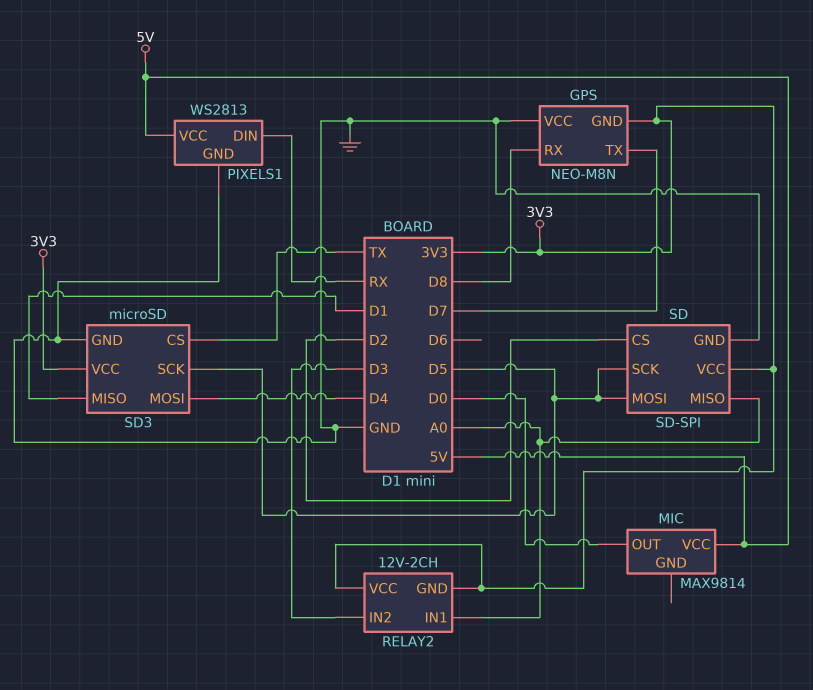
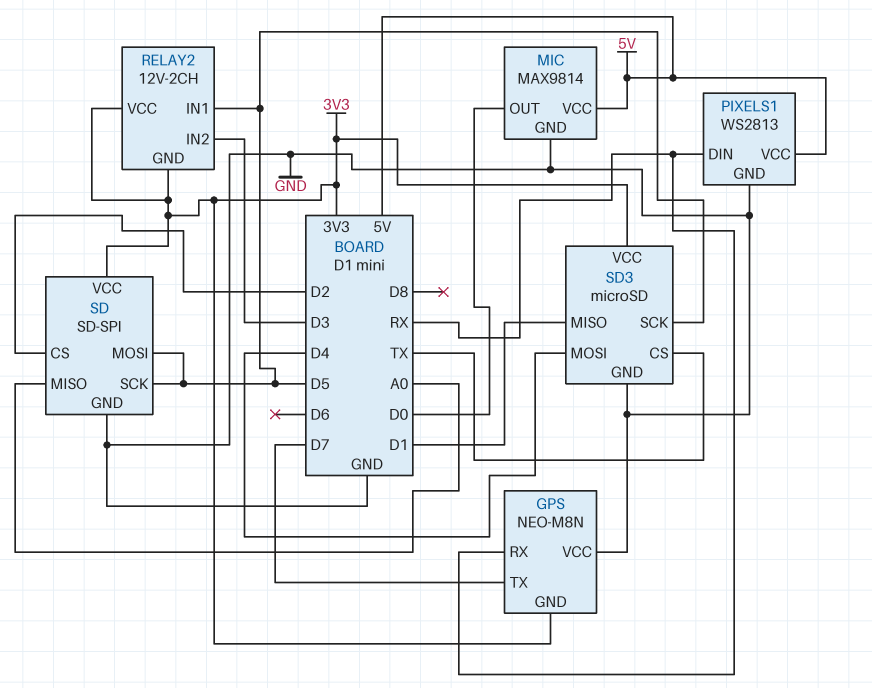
GPS pin RX: D8 -> RX
MIC pin GND: none -> GND
RELAY2 pin IN1: A0 -> D5

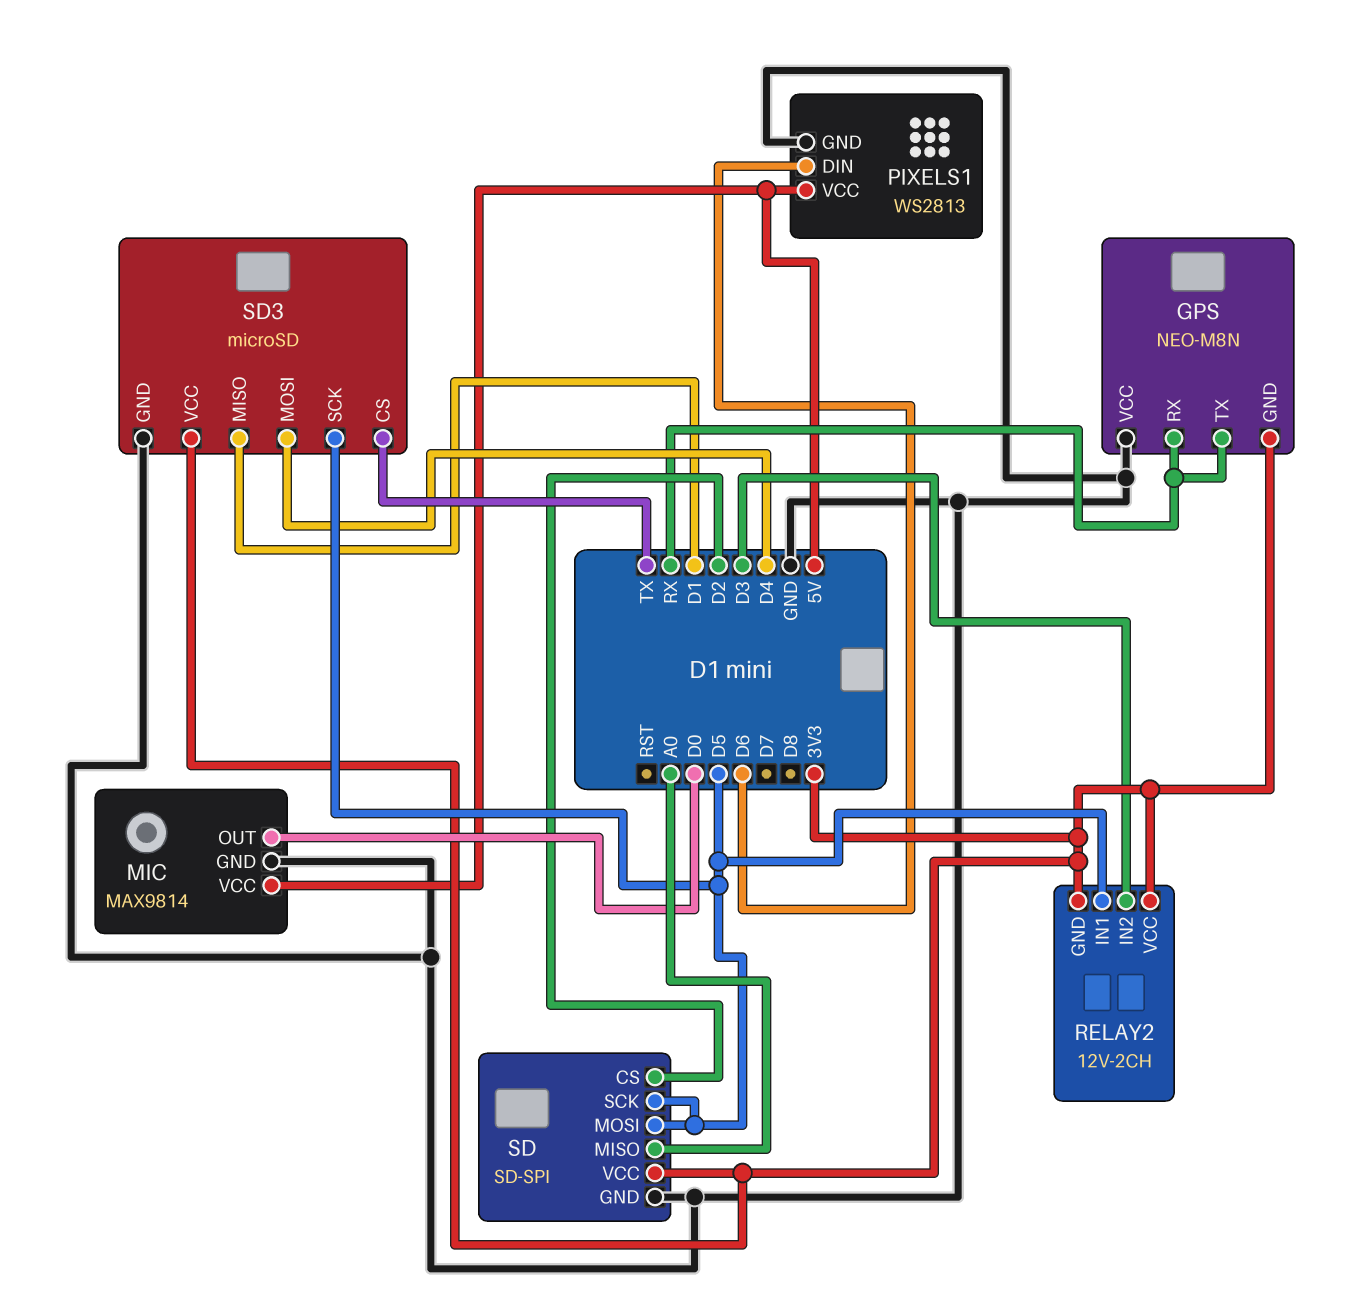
GPS pin TX: D7 -> RX
PIXELS1 pin DIN: RX -> D6

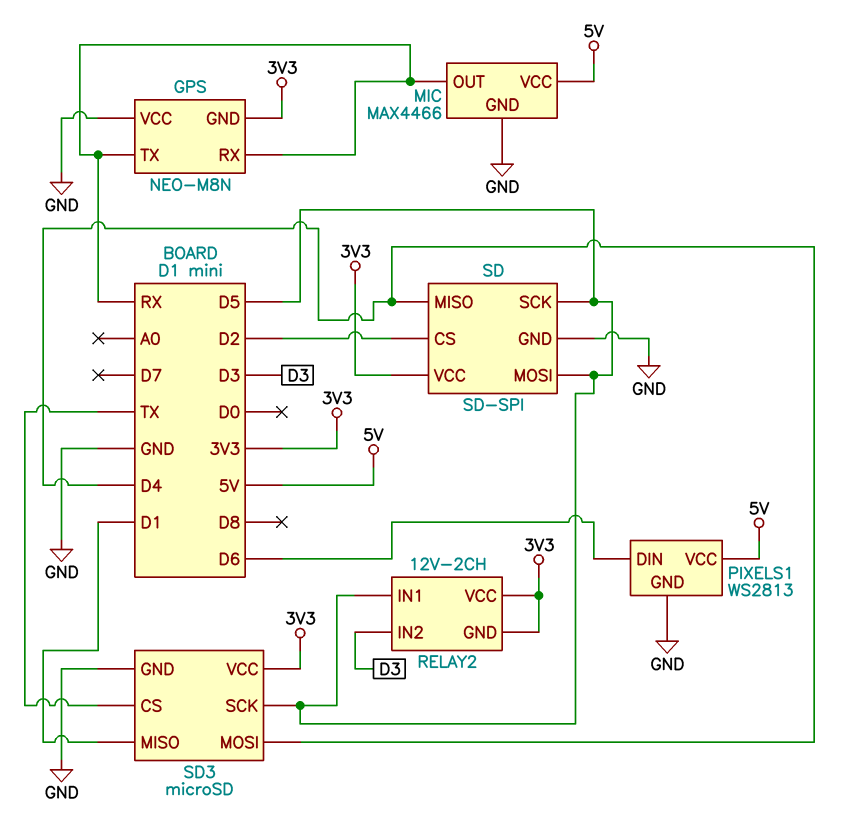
MIC: MAX9814 -> MAX4466
MIC pin OUT: D0 -> RX
SD pin MISO: A0 -> D4

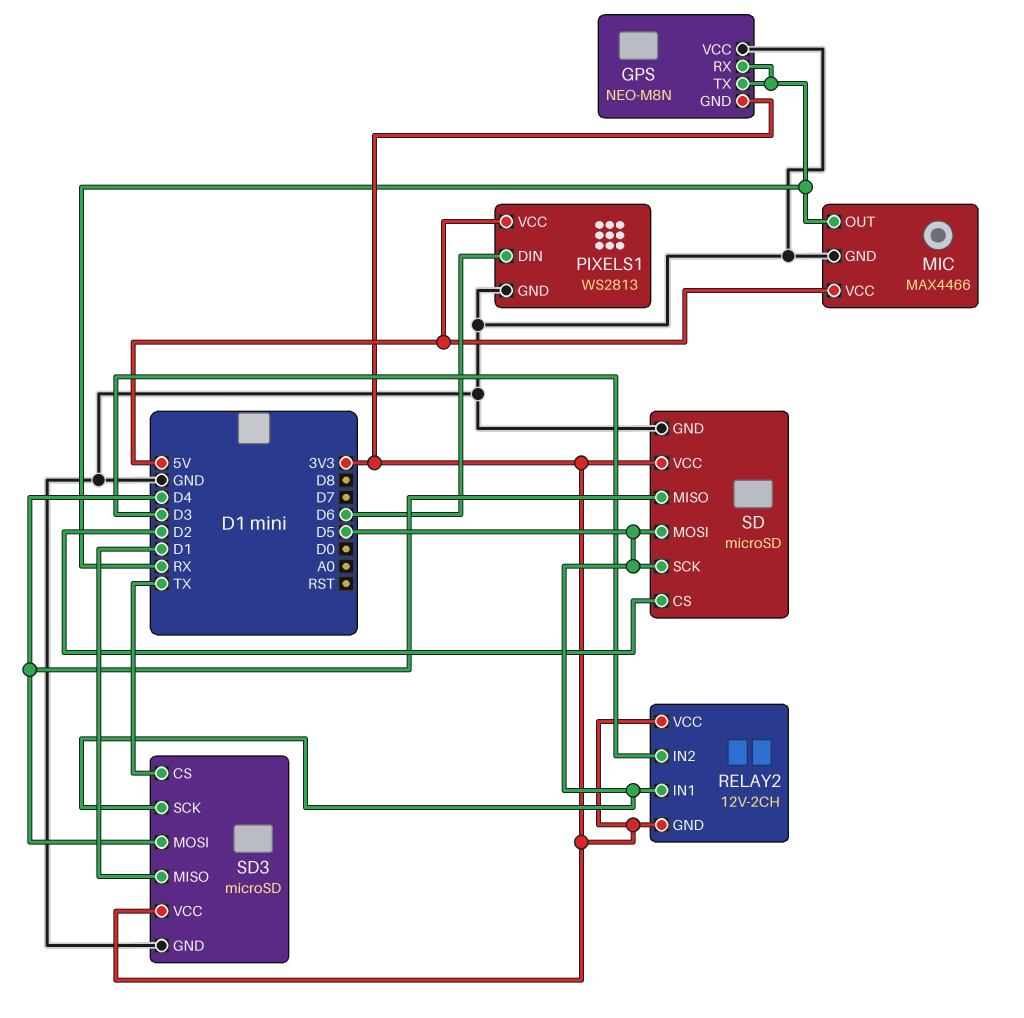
SD: SD-SPI -> microSD

